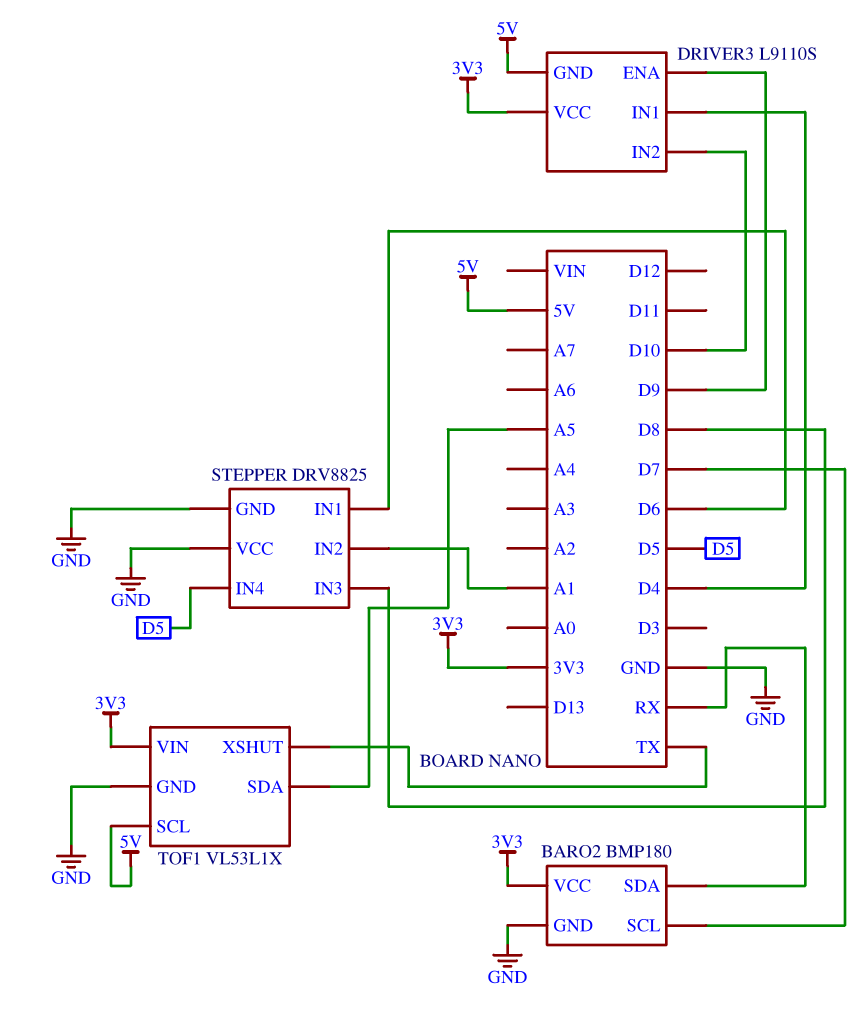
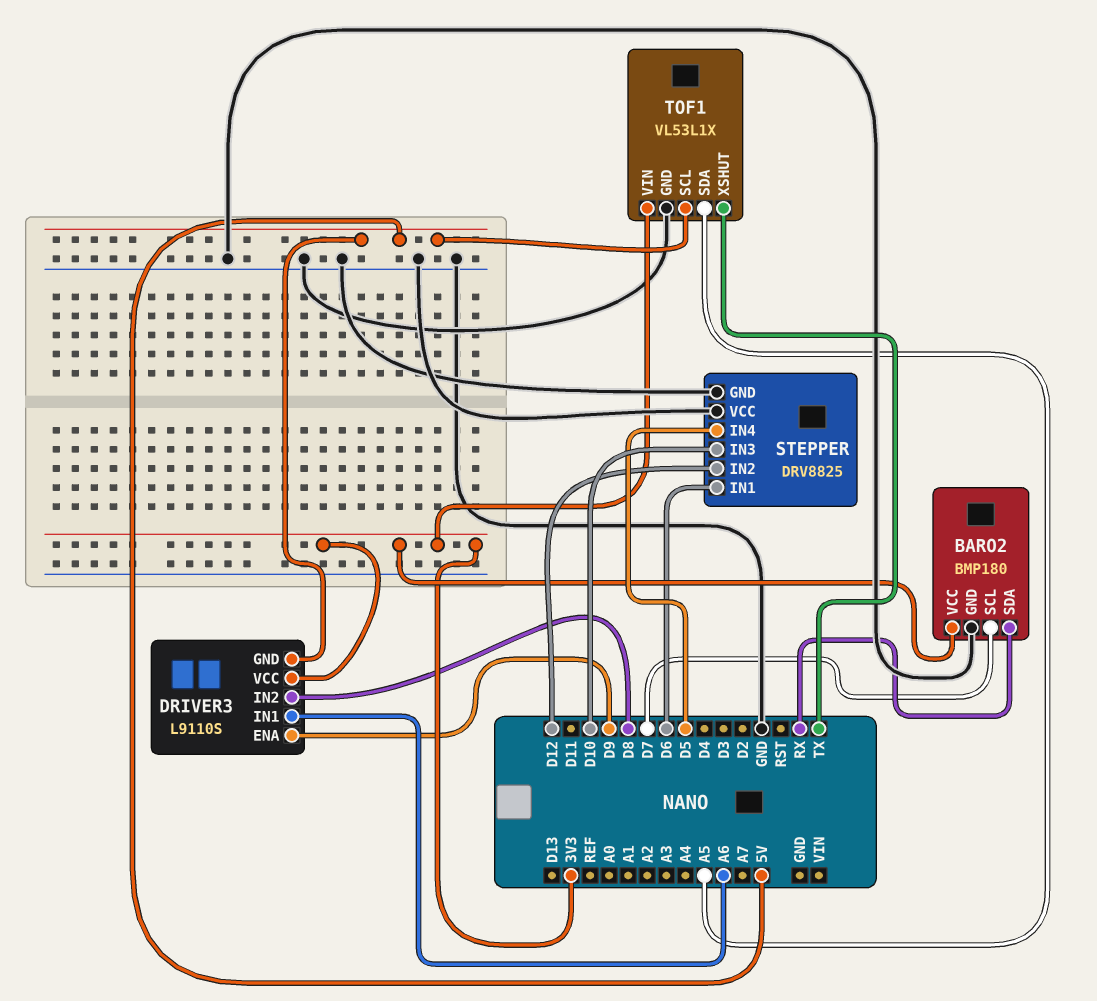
DRIVER3 pin IN1: D4 -> A6
DRIVER3 pin IN2: D10 -> D8
STEPPER pin IN2: A1 -> D12
STEPPER pin IN3: D8 -> D10

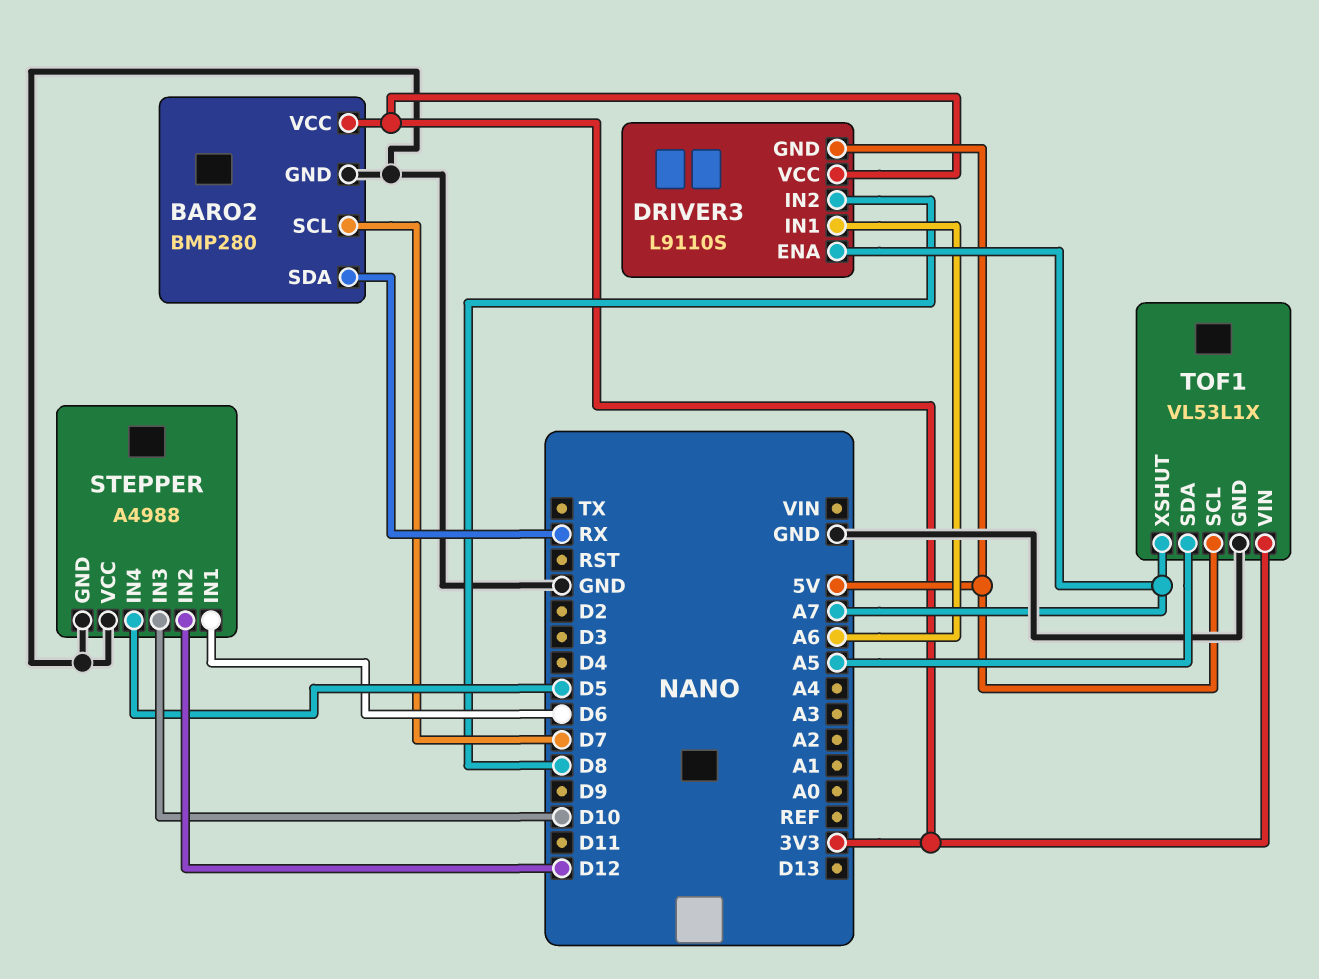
BARO2: BMP180 -> BMP280
DRIVER3 pin ENA: D9 -> A7
STEPPER: DRV8825 -> A4988
TOF1 pin XSHUT: TX -> A7

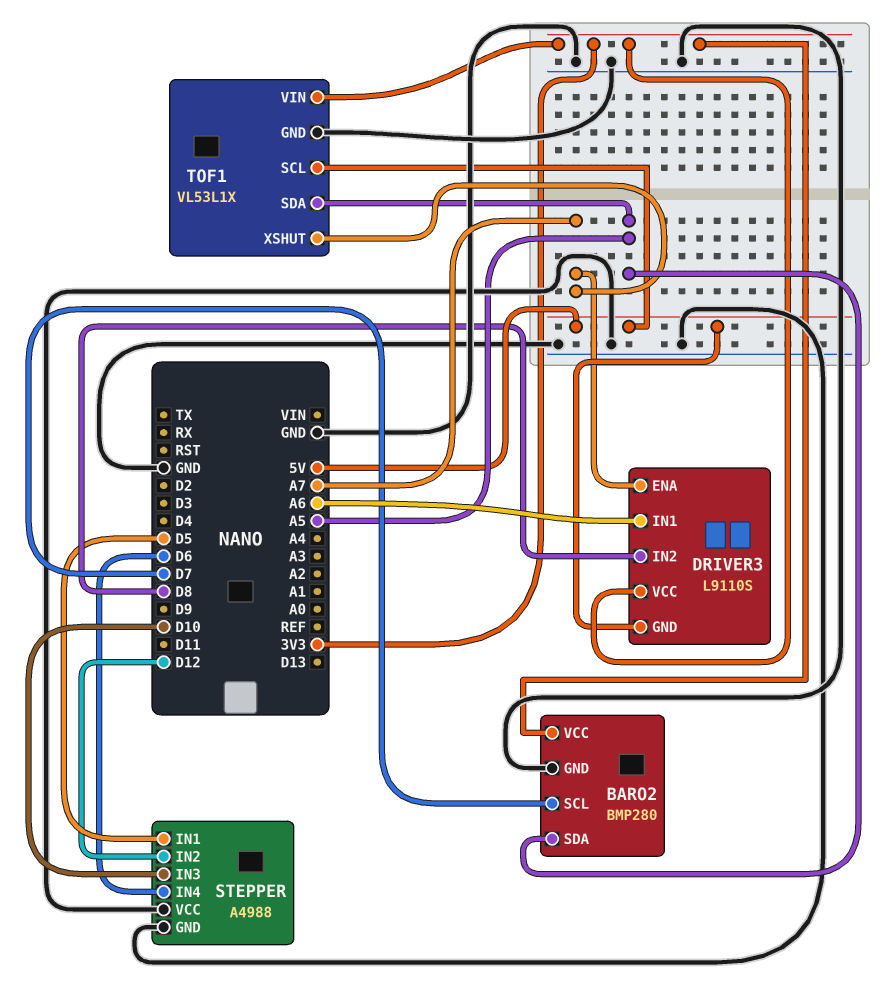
BARO2 pin SDA: RX -> A5
STEPPER pin IN1: D6 -> D5
STEPPER pin IN4: D5 -> D6

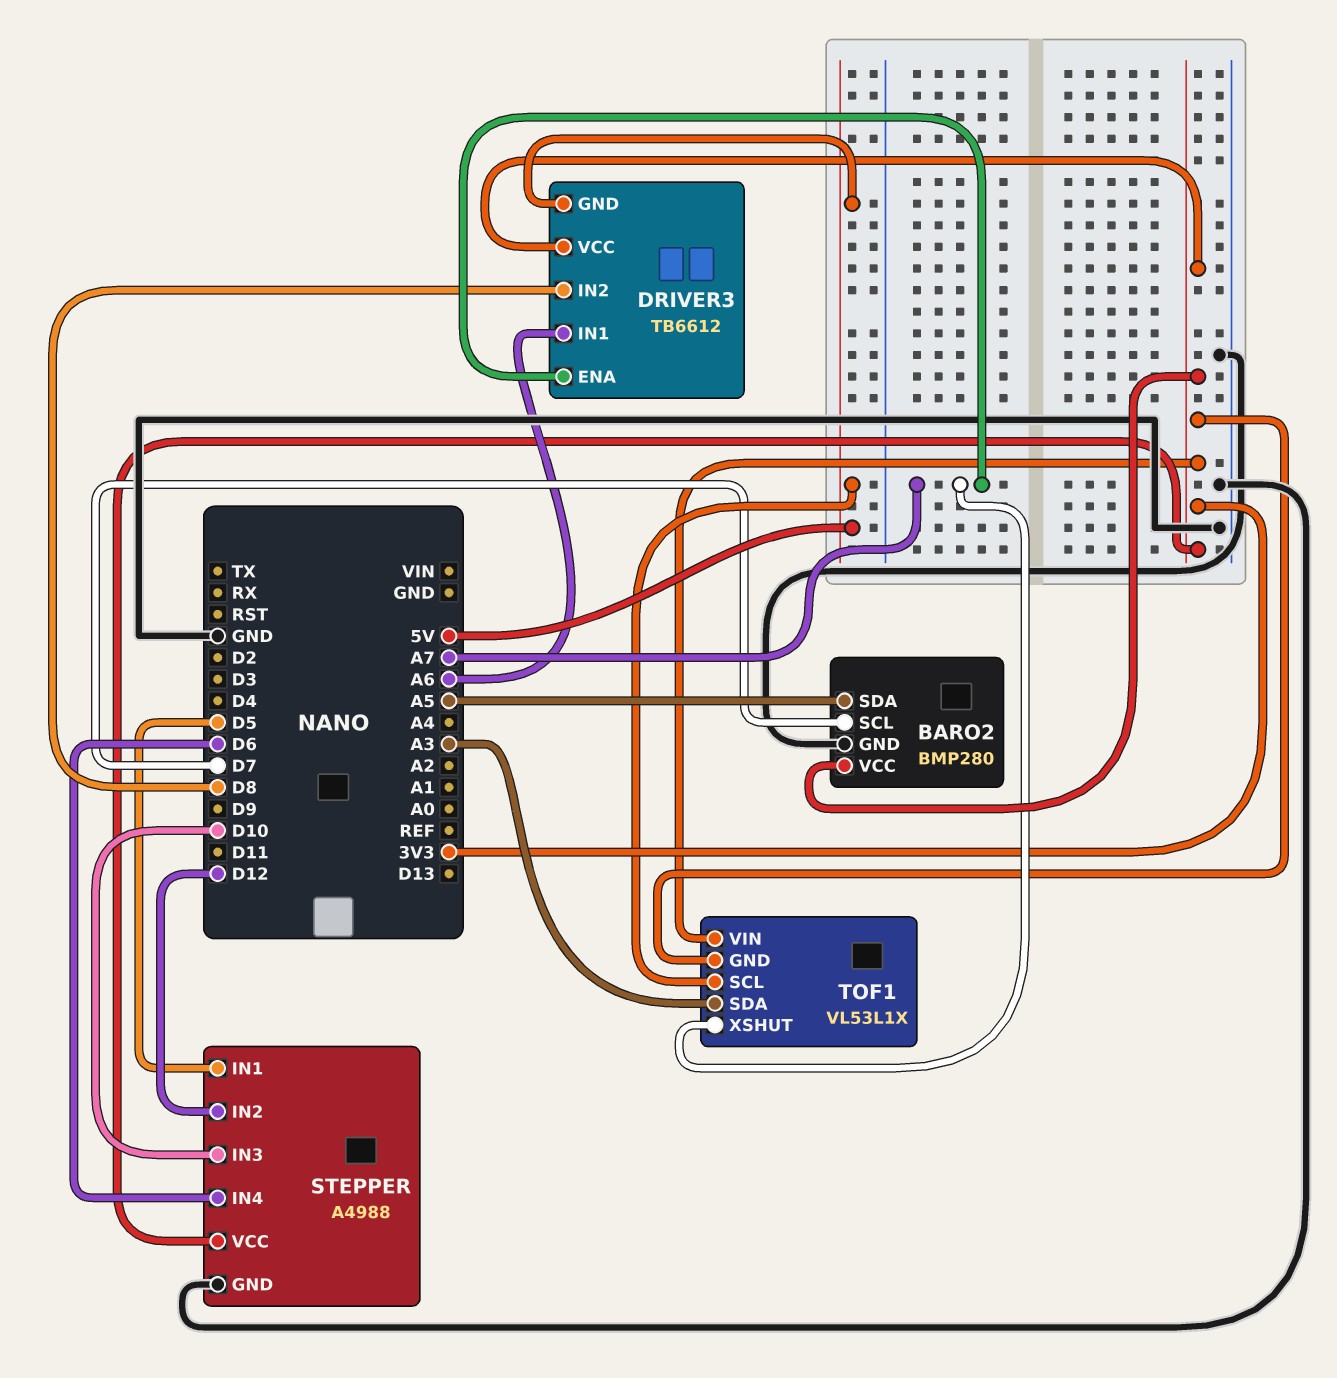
DRIVER3: L9110S -> TB6612
STEPPER pin VCC: GND -> 3V3
TOF1 pin GND: GND -> 3V3
TOF1 pin SDA: A5 -> A3

